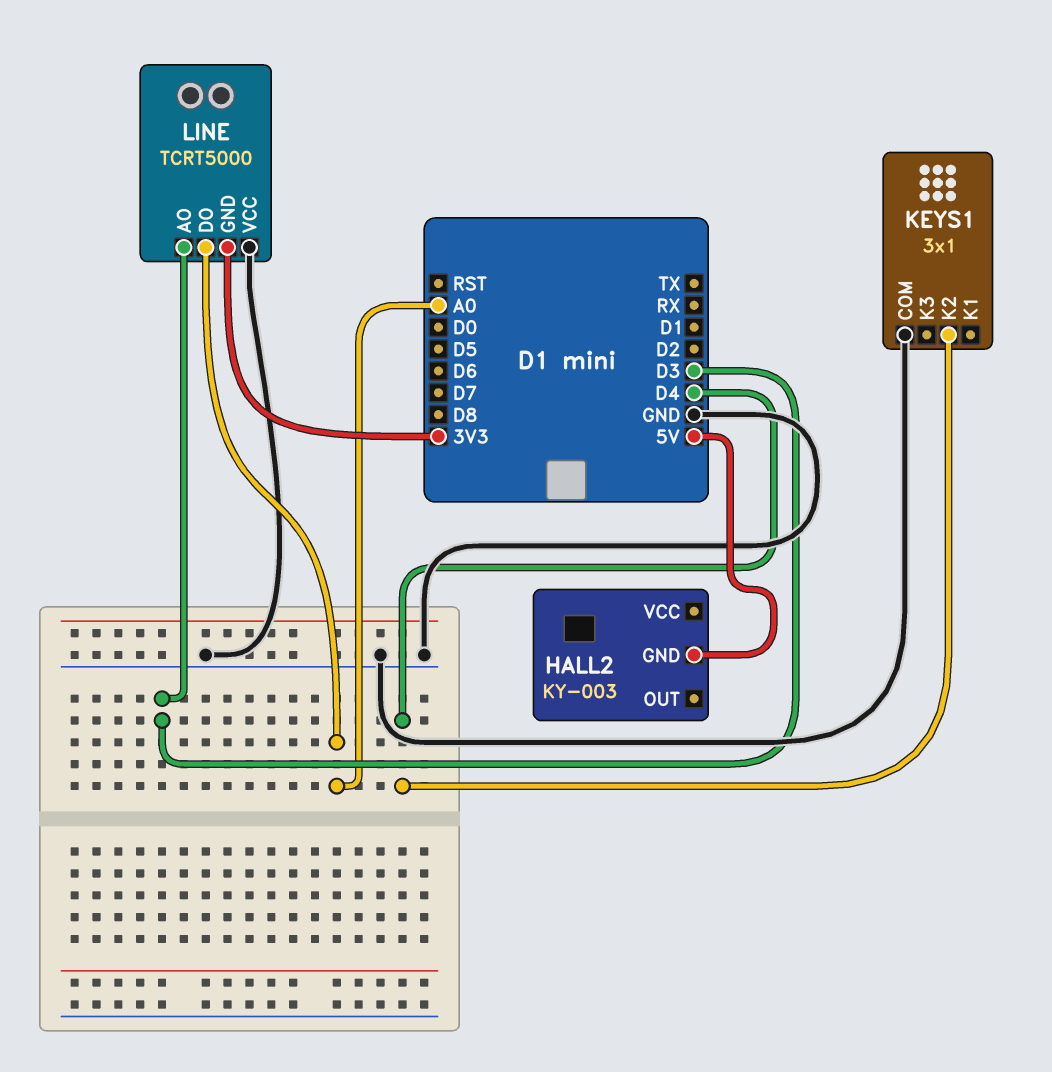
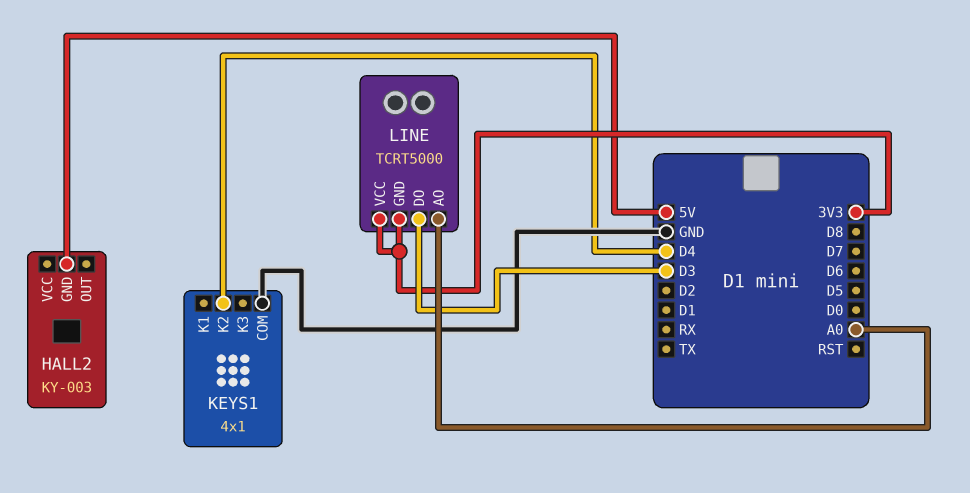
KEYS1: 3x1 -> 4x1
LINE pin AO: D3 -> A0
LINE pin DO: A0 -> D3
LINE pin VCC: GND -> 3V3

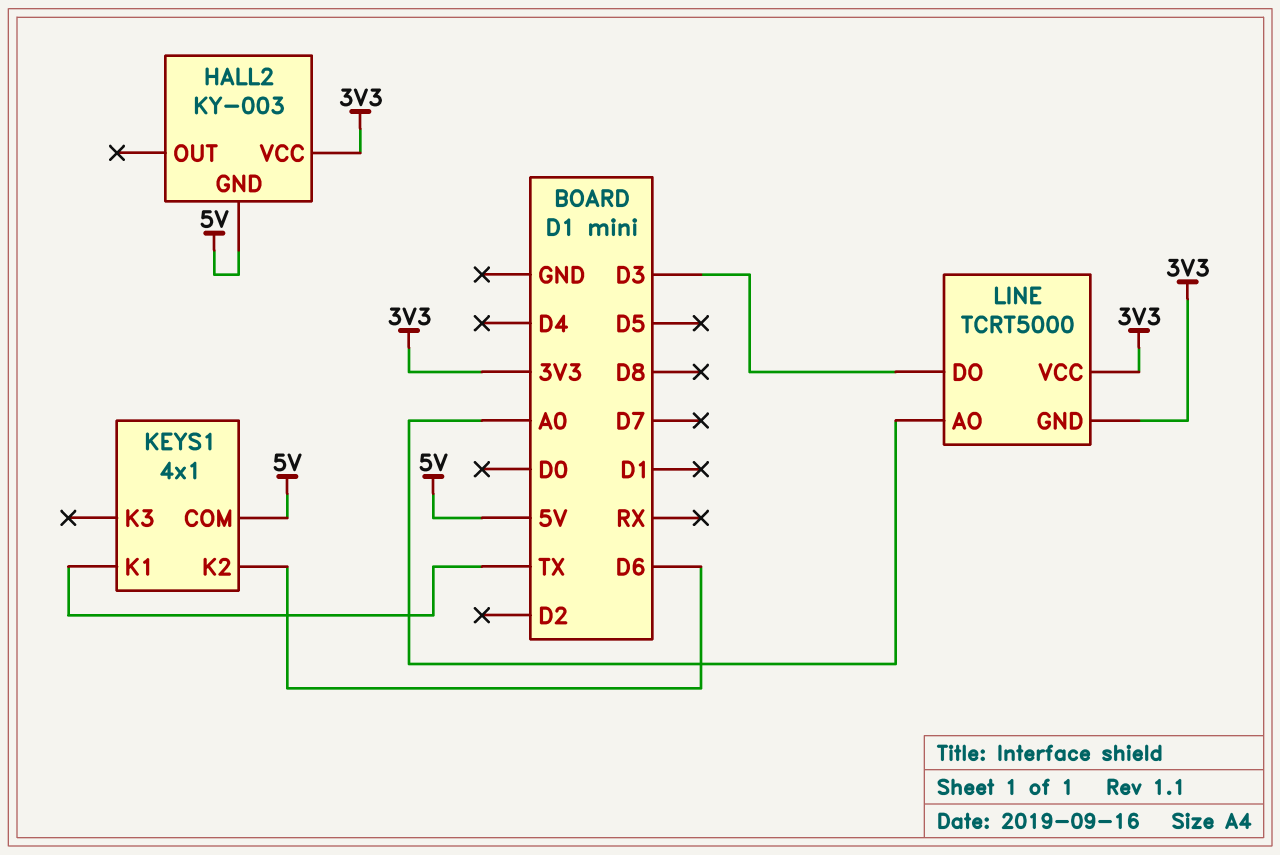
HALL2 pin VCC: none -> 3V3
KEYS1 pin COM: GND -> 5V
KEYS1 pin K1: none -> TX
KEYS1 pin K2: D4 -> D6

